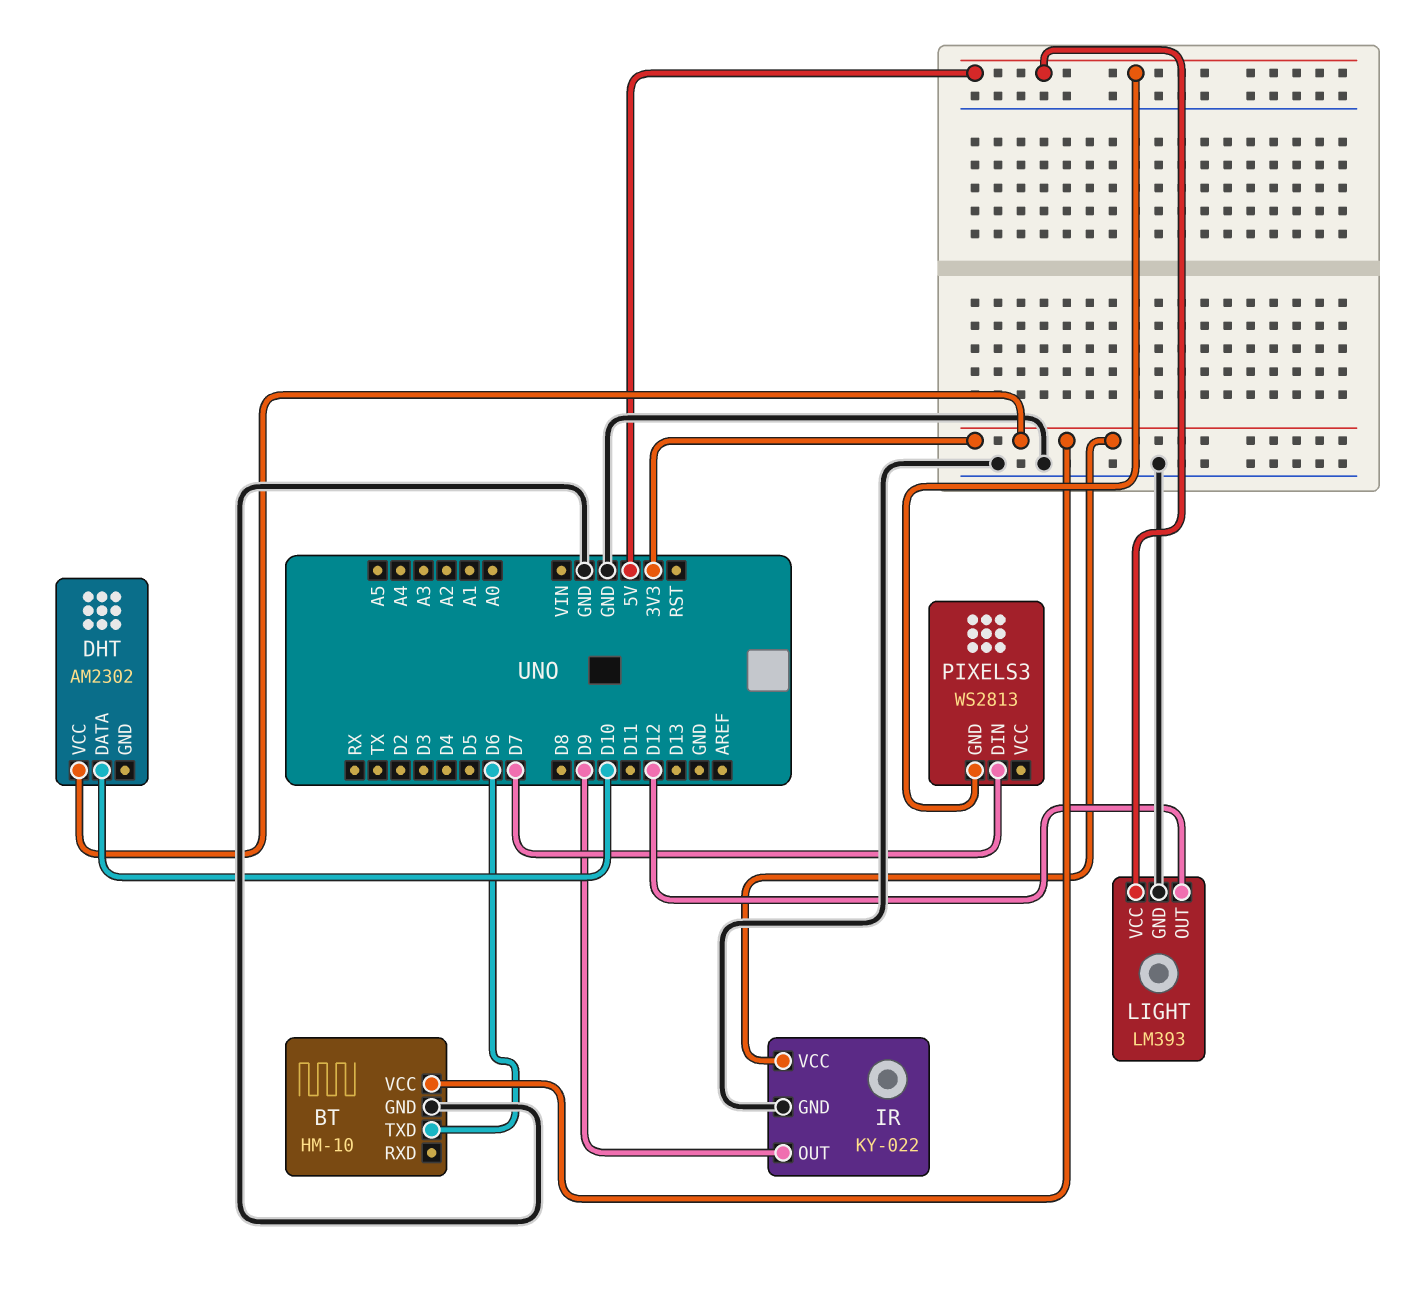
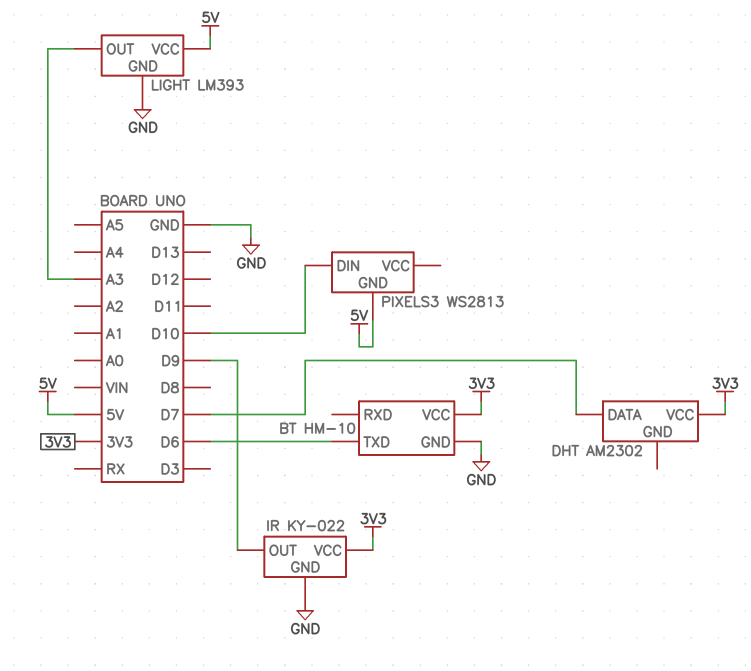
DHT pin DATA: D10 -> D7
LIGHT pin OUT: D12 -> A3
PIXELS3 pin DIN: D7 -> D10

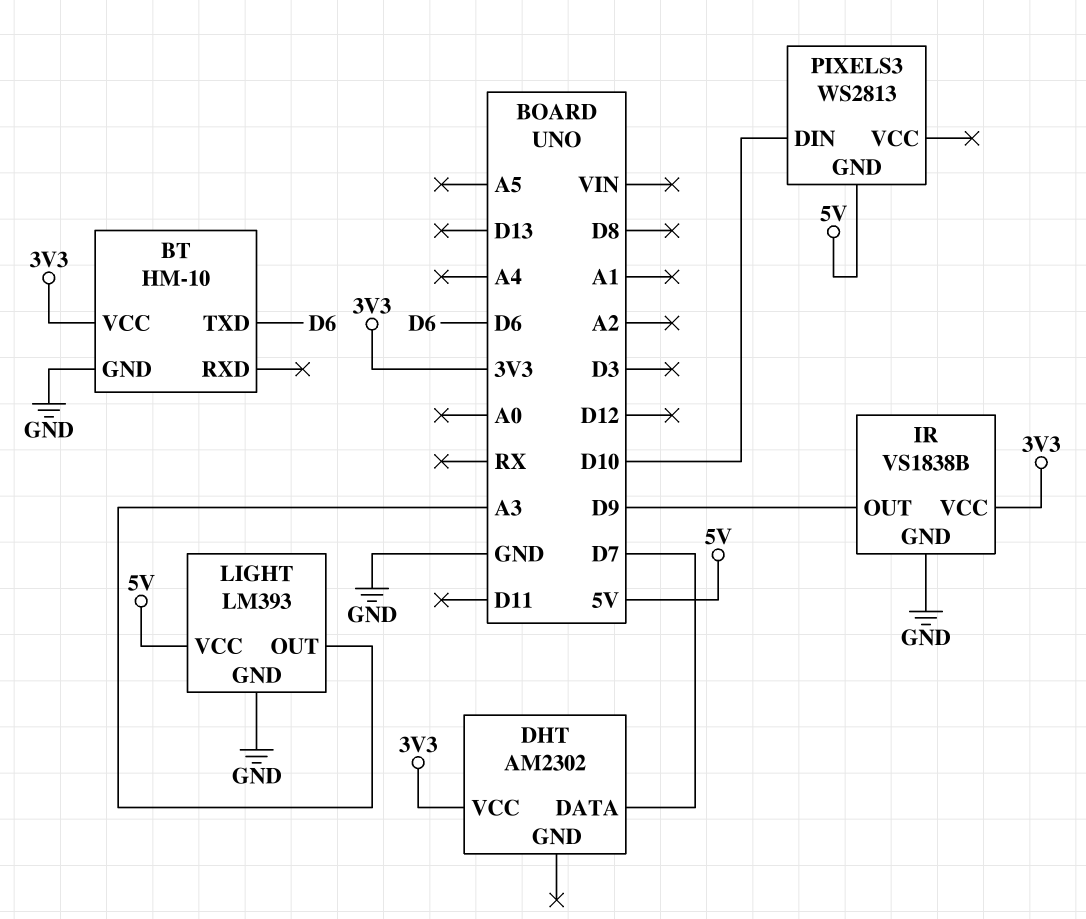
IR: KY-022 -> VS1838B

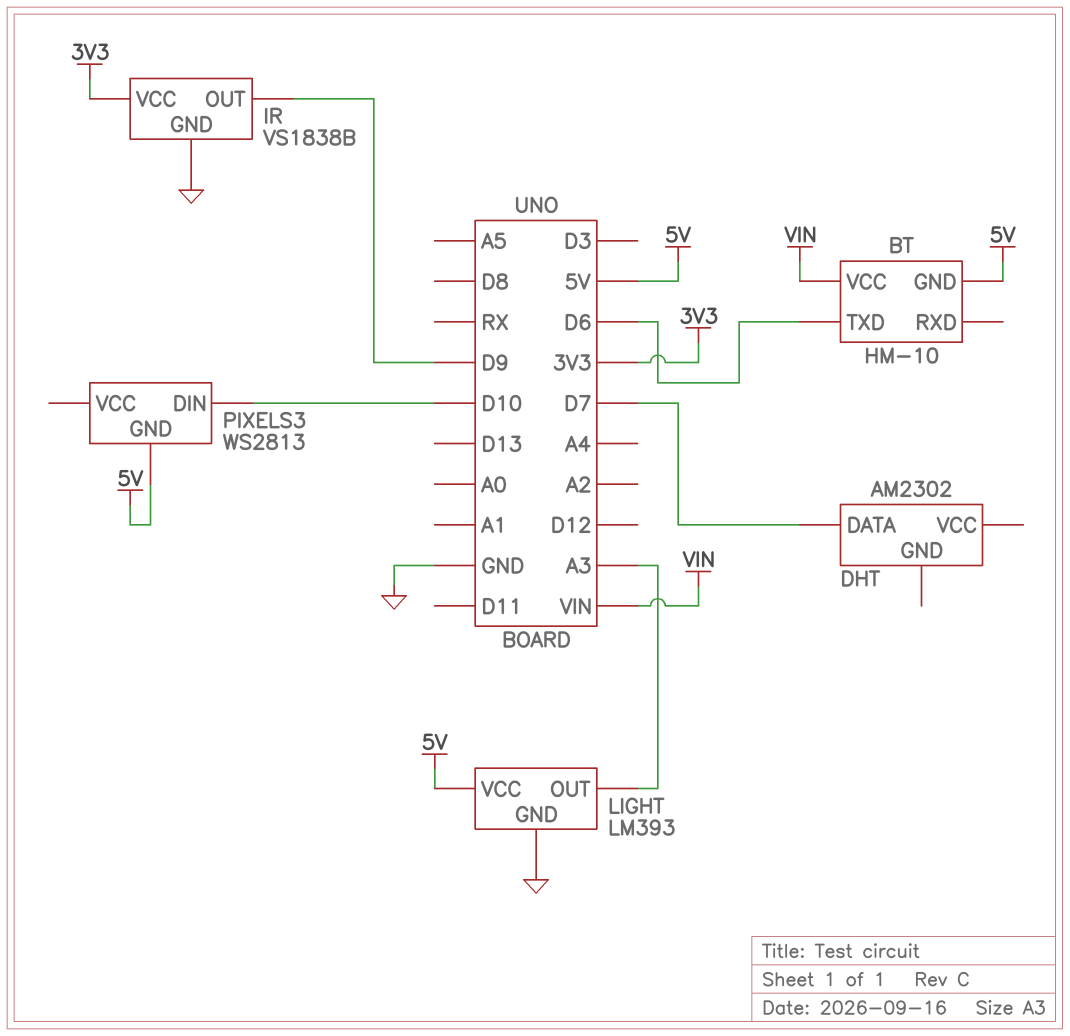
BT pin GND: GND -> 5V
BT pin VCC: 3V3 -> VIN
DHT pin VCC: 3V3 -> none

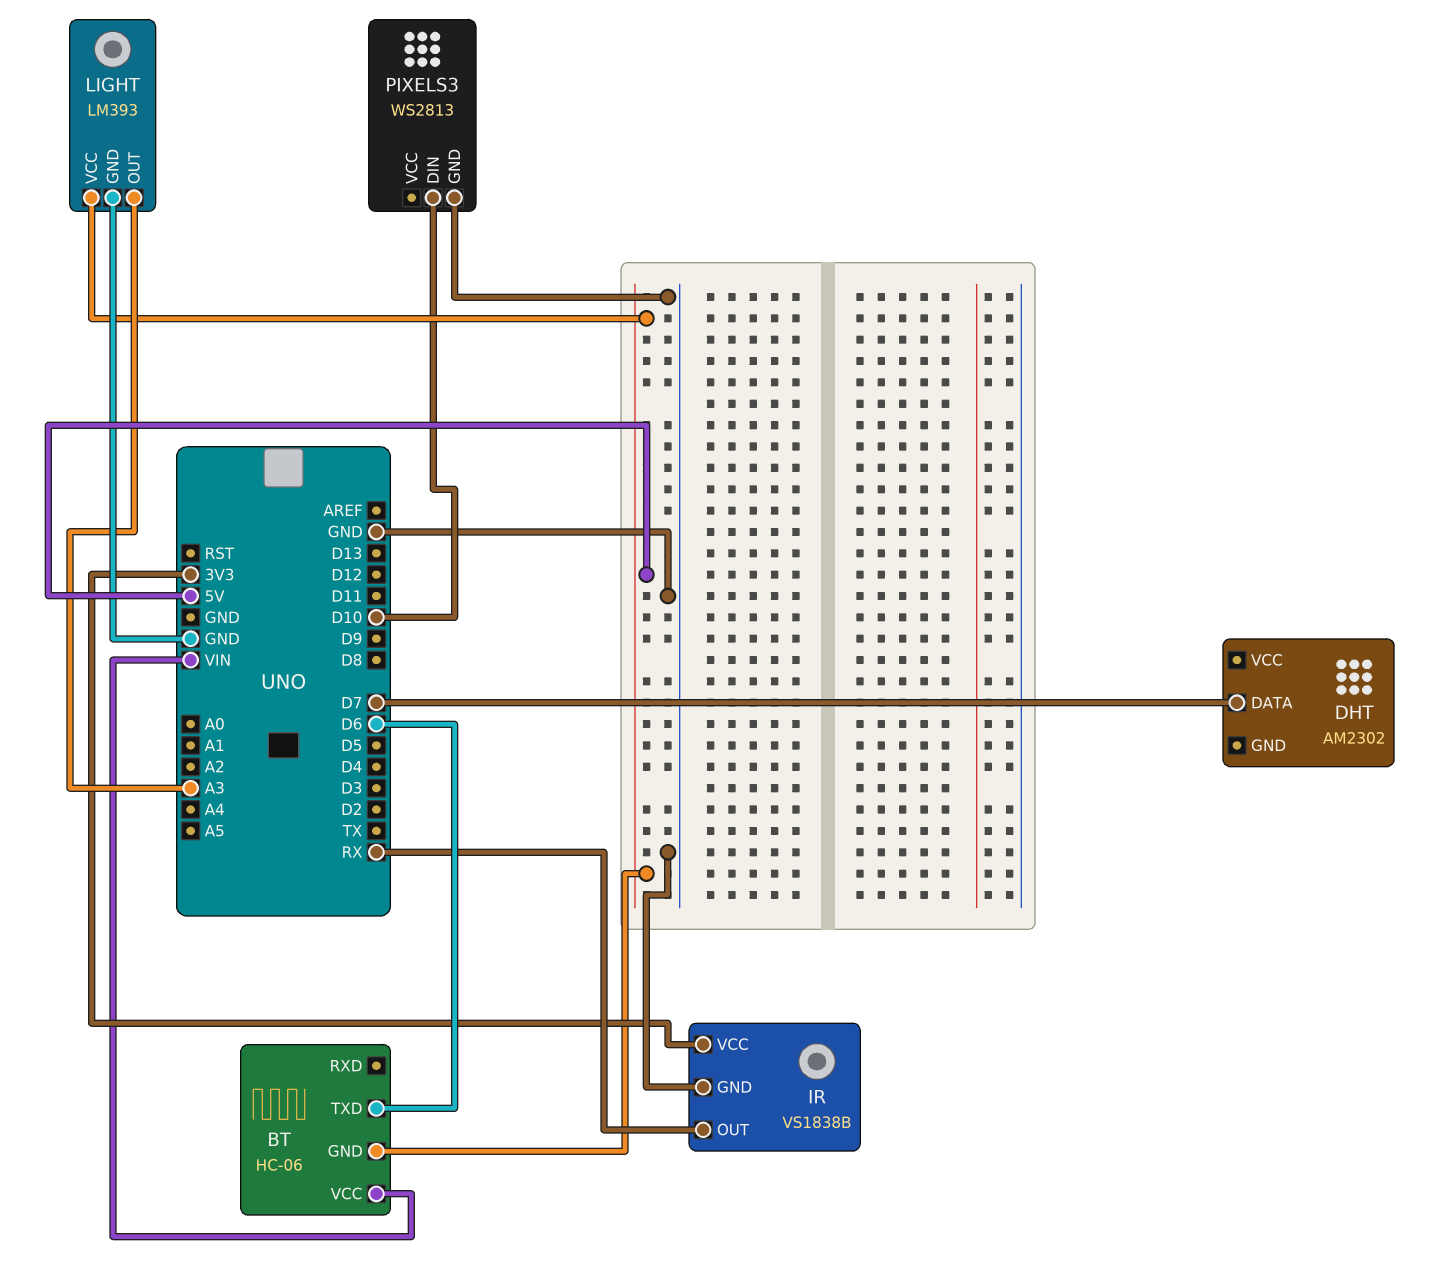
BT: HM-10 -> HC-06
IR pin OUT: D9 -> RX
PIXELS3 pin GND: 5V -> GND

